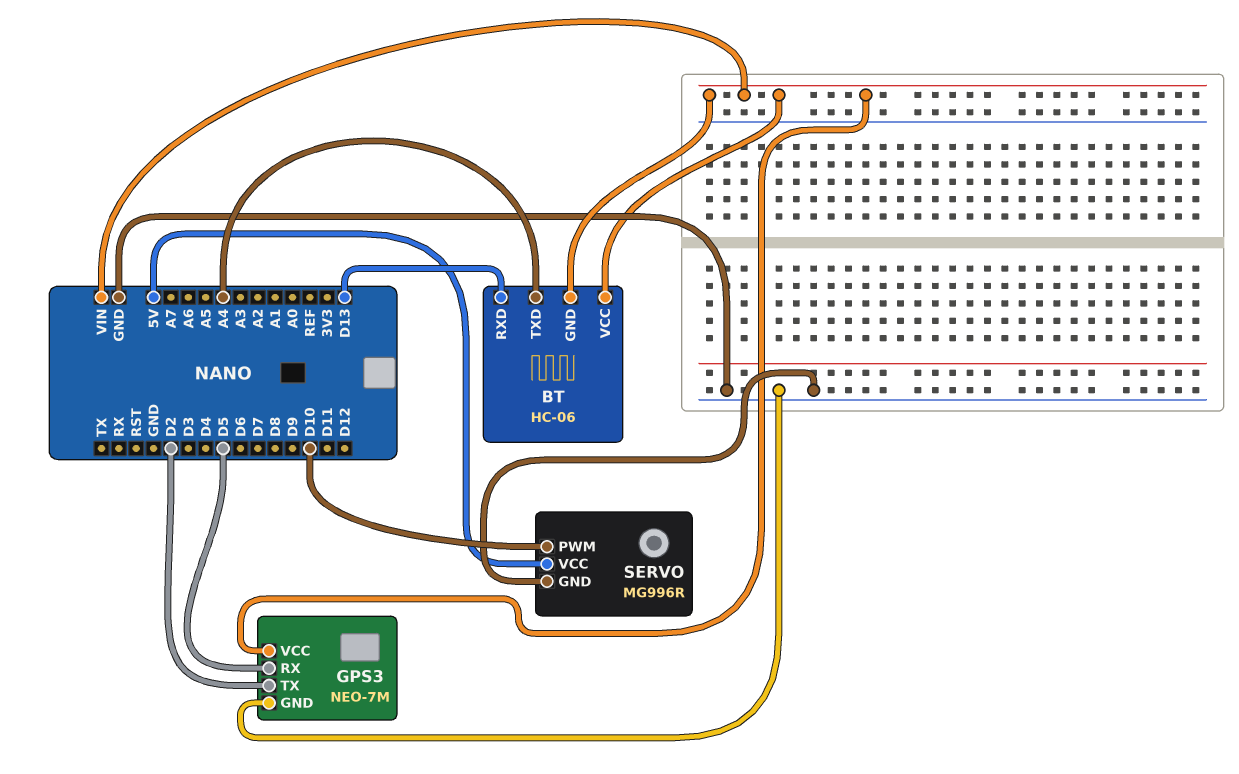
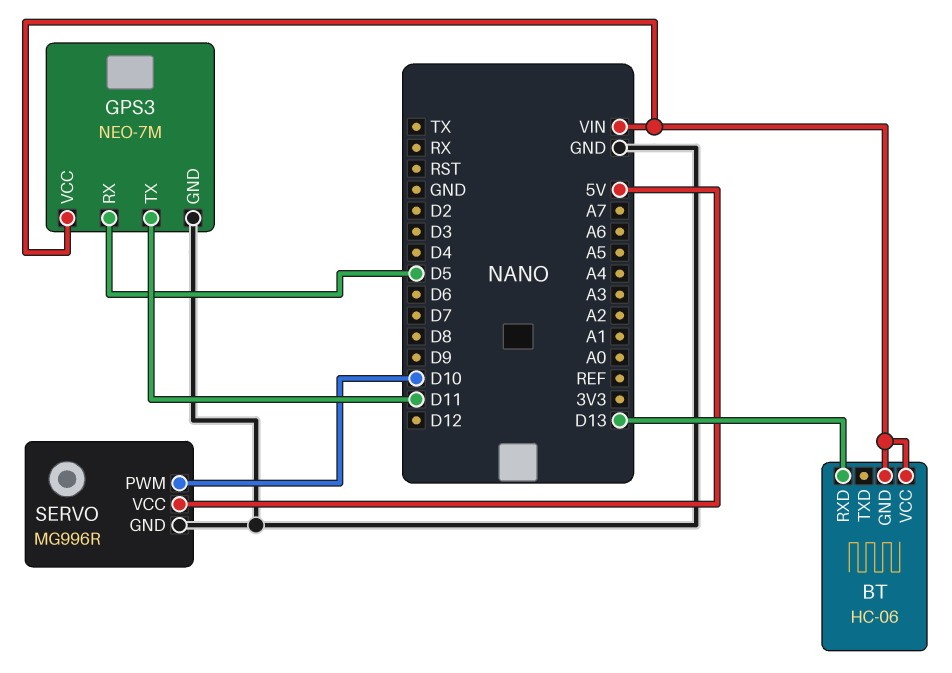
BT pin TXD: A4 -> none
GPS3 pin TX: D2 -> D11

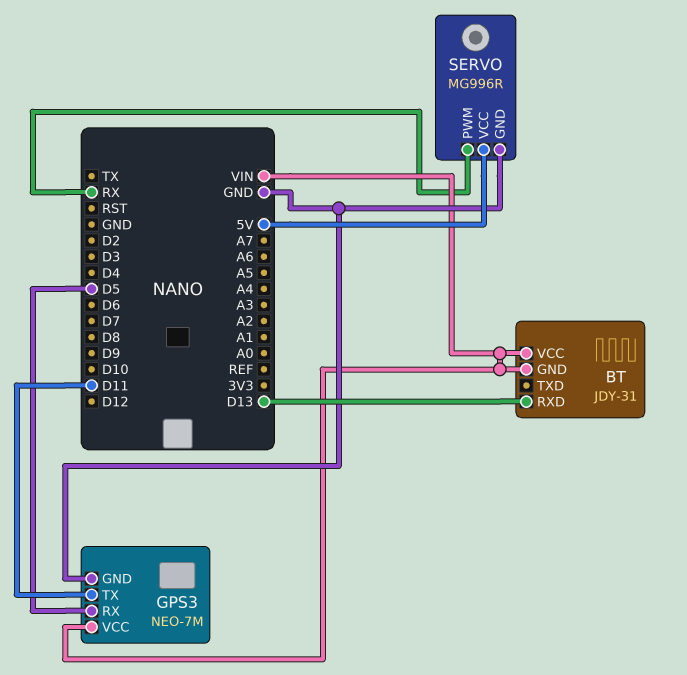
BT: HC-06 -> JDY-31
SERVO pin PWM: D10 -> RX

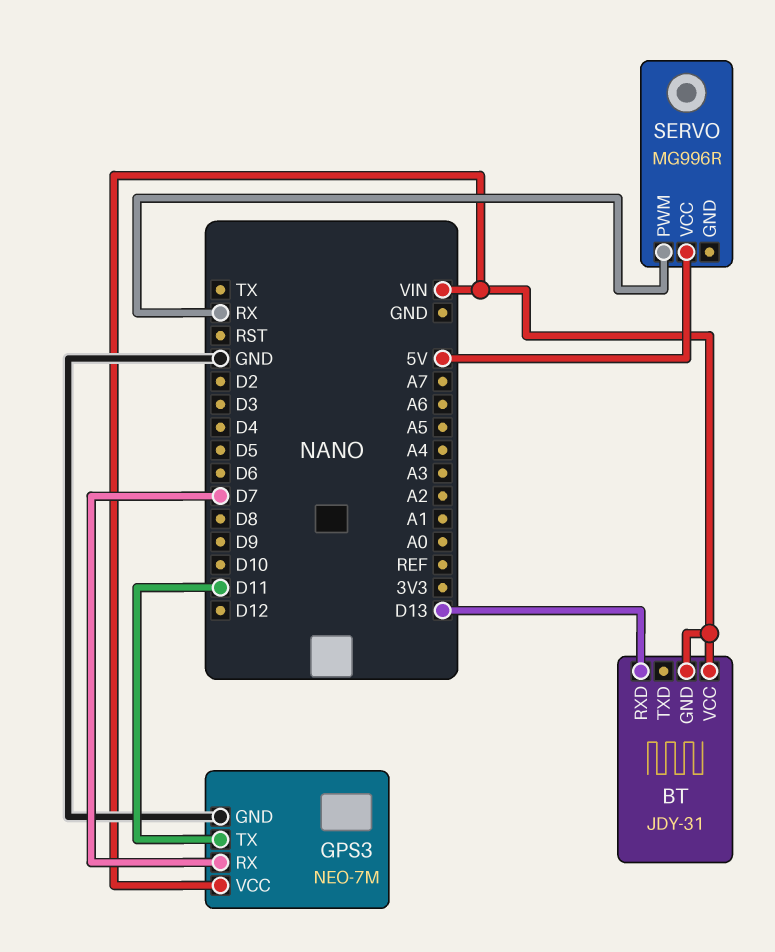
GPS3 pin RX: D5 -> D7
SERVO pin GND: GND -> none

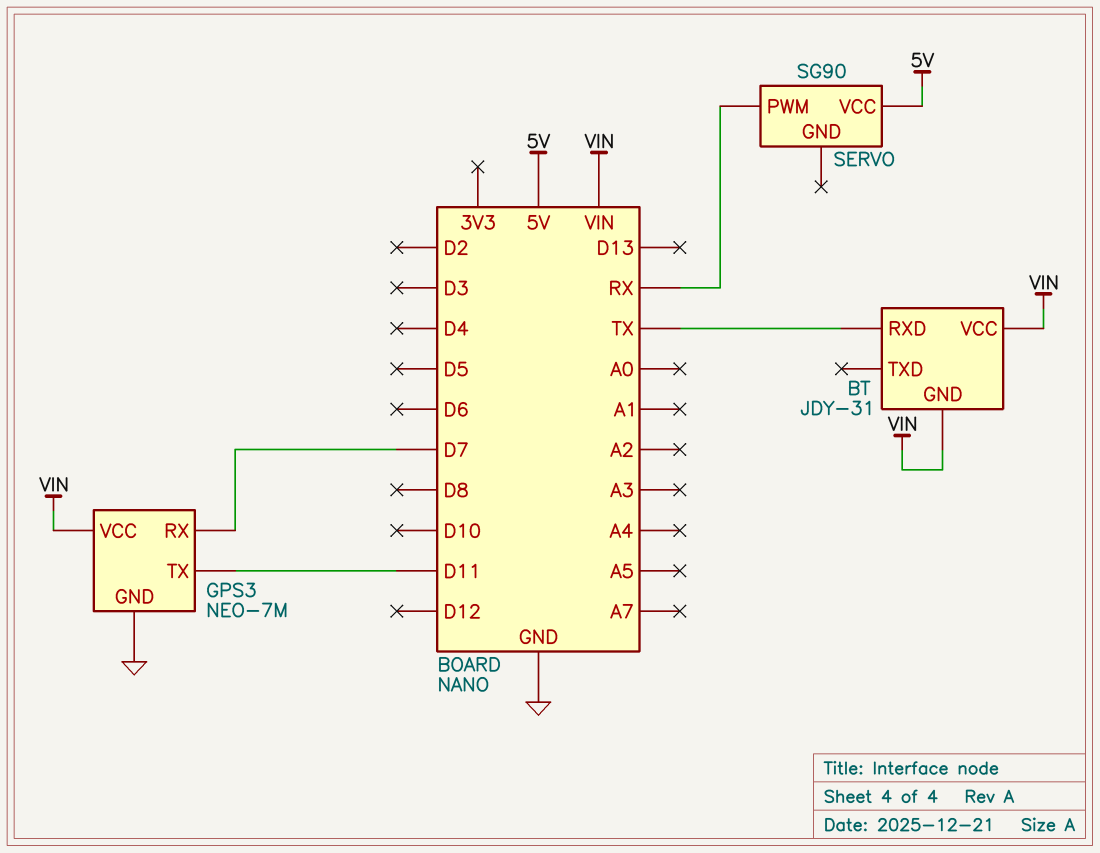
BT pin RXD: D13 -> TX
SERVO: MG996R -> SG90

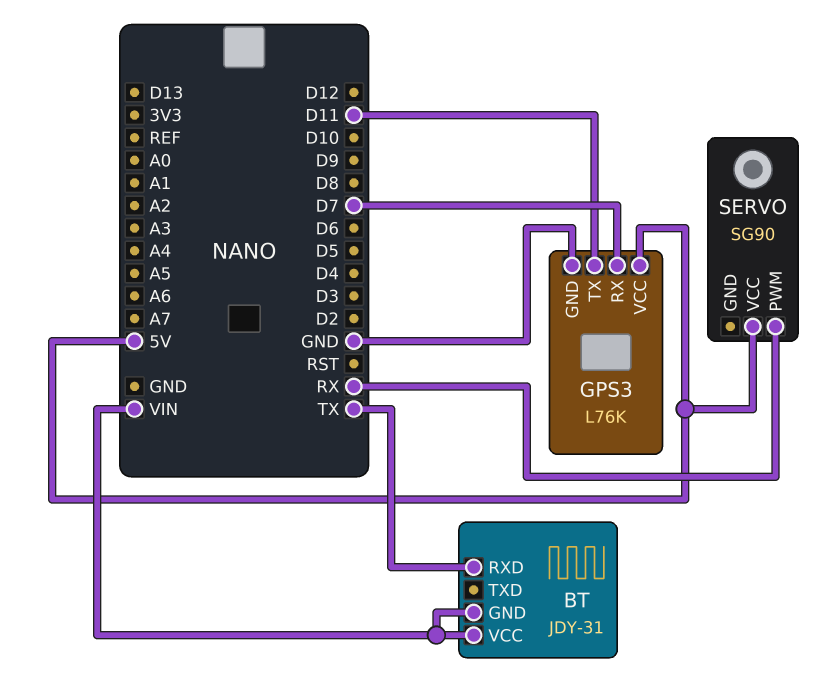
GPS3: NEO-7M -> L76K
GPS3 pin VCC: VIN -> 5V

